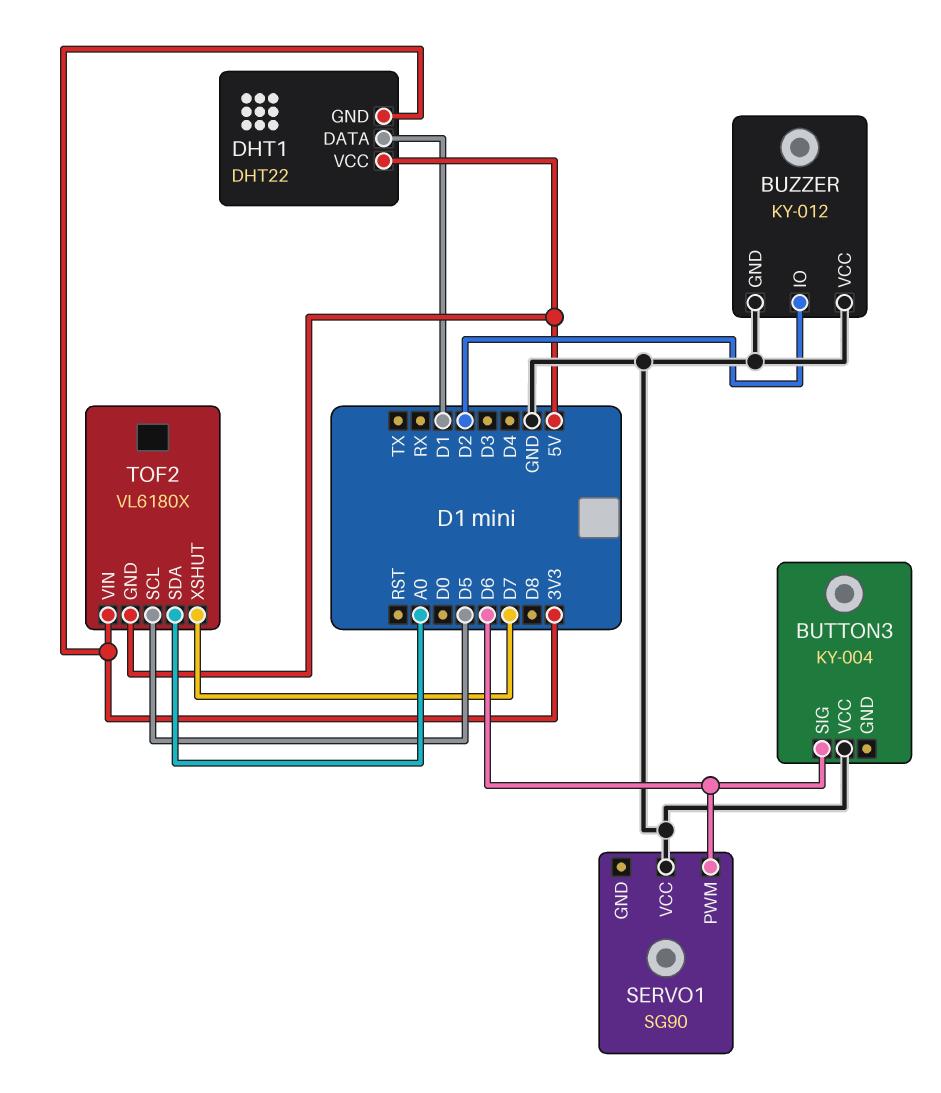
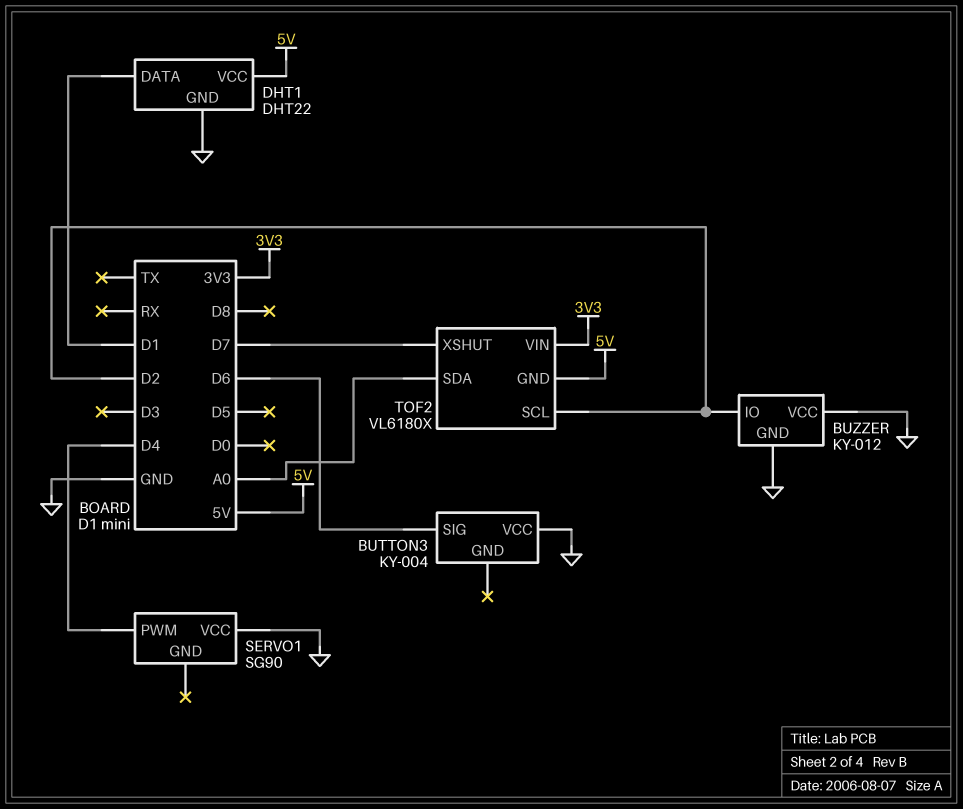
DHT1 pin GND: 3V3 -> GND
SERVO1 pin PWM: D6 -> D4
TOF2 pin SCL: D5 -> D2

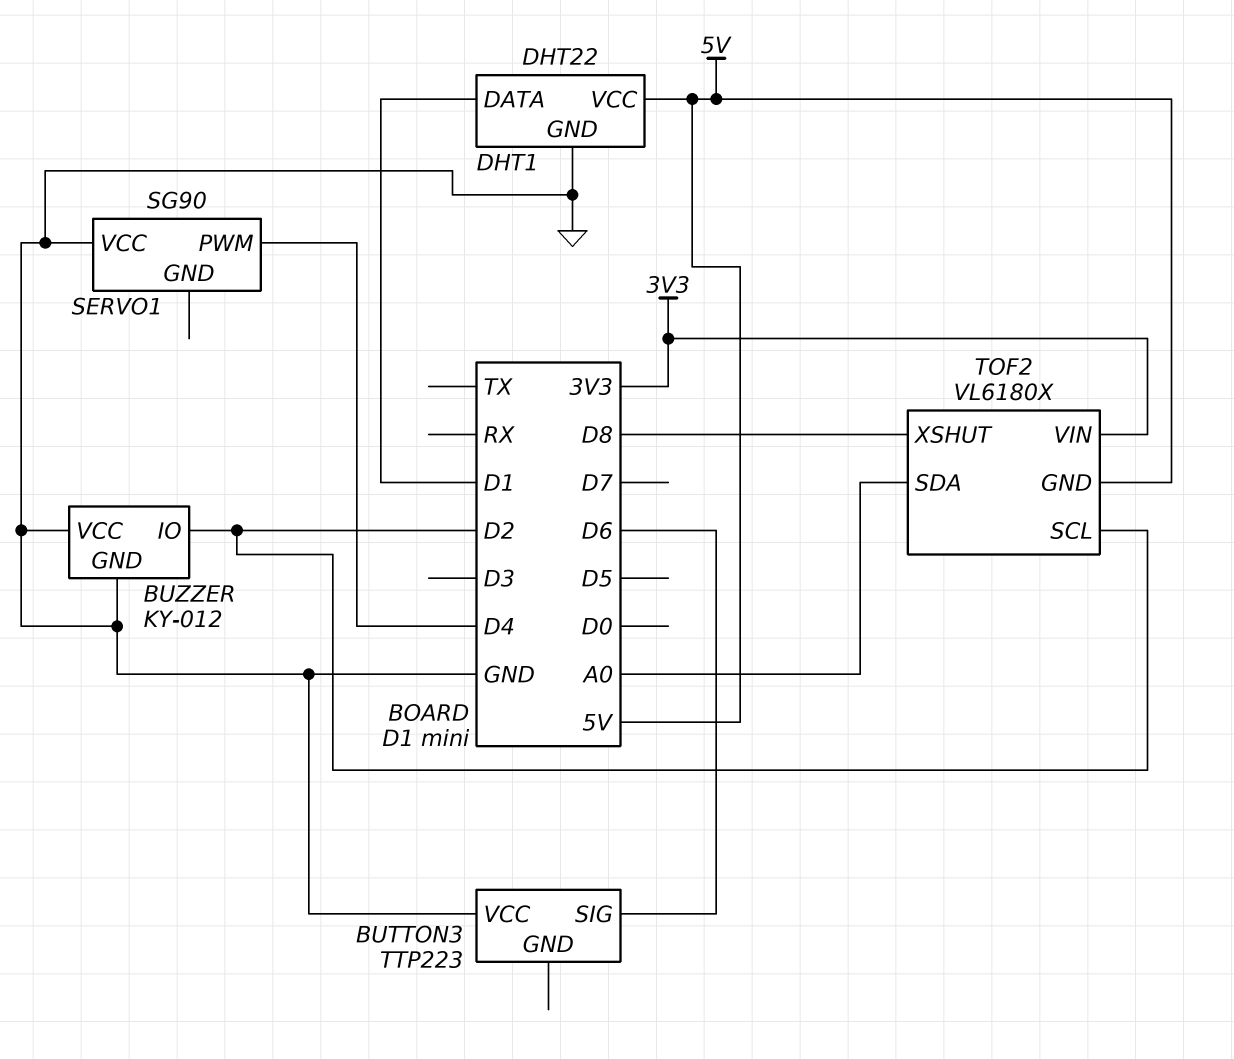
BUTTON3: KY-004 -> TTP223
TOF2 pin XSHUT: D7 -> D8

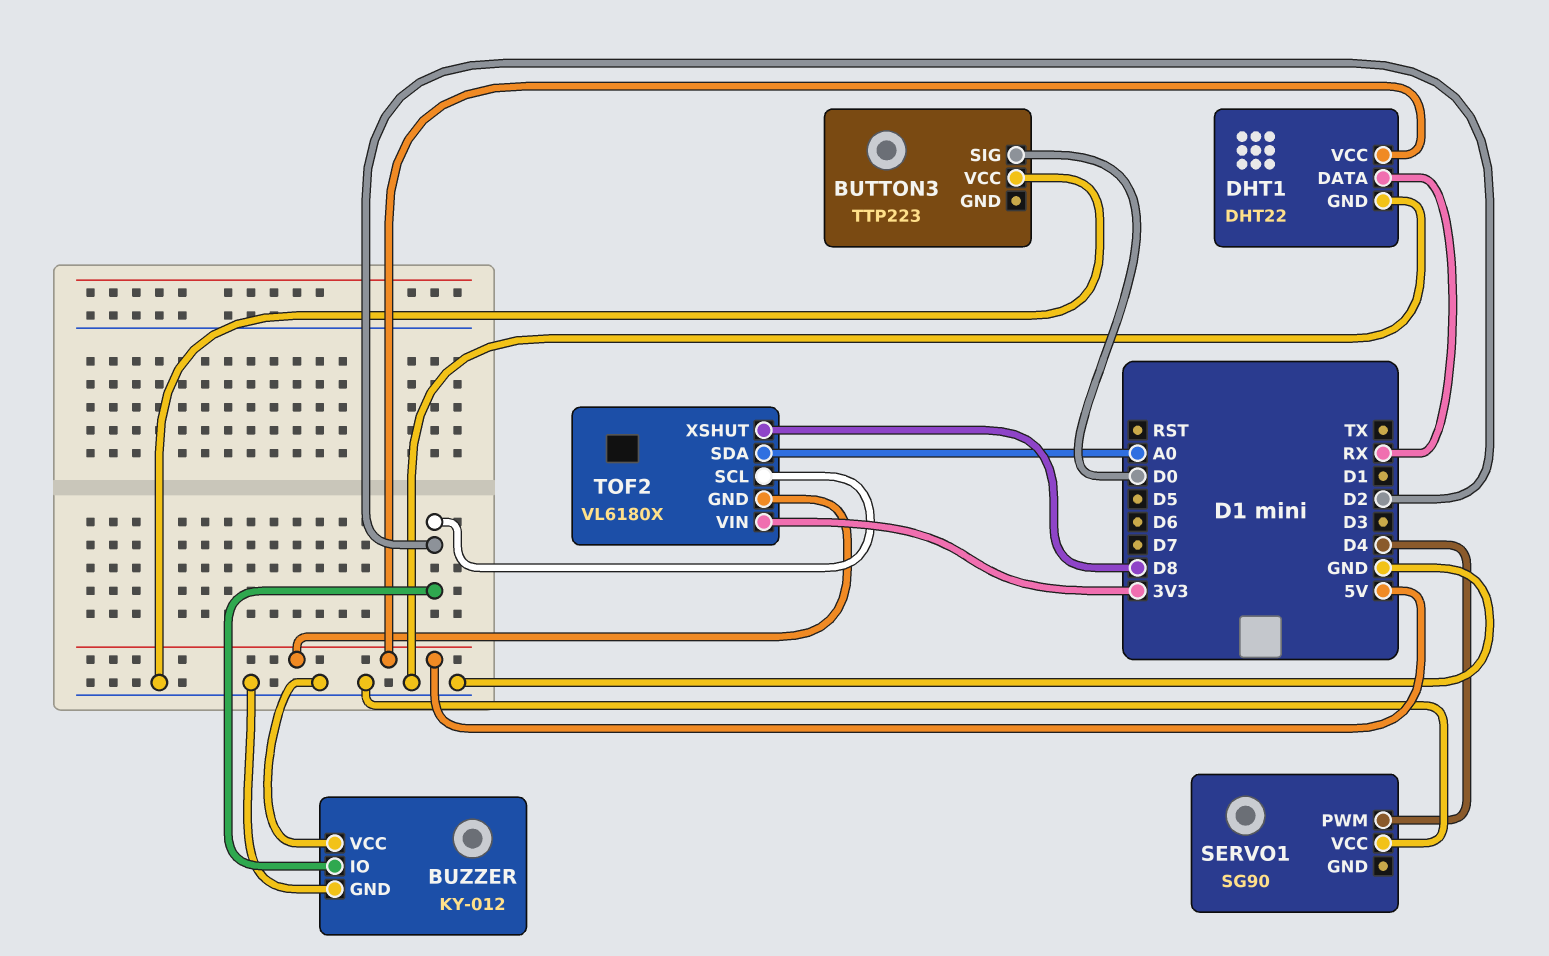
BUTTON3 pin SIG: D6 -> D0
DHT1 pin DATA: D1 -> RX

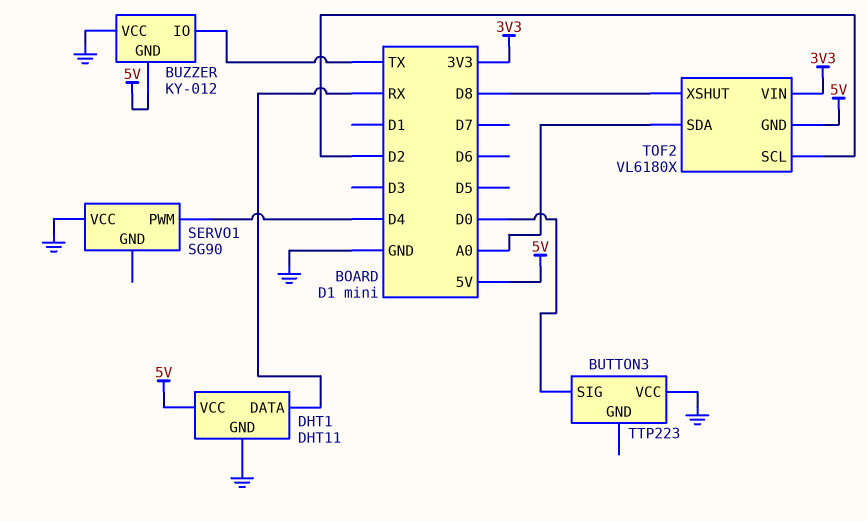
BUZZER pin GND: GND -> 5V
BUZZER pin IO: D2 -> TX
DHT1: DHT22 -> DHT11

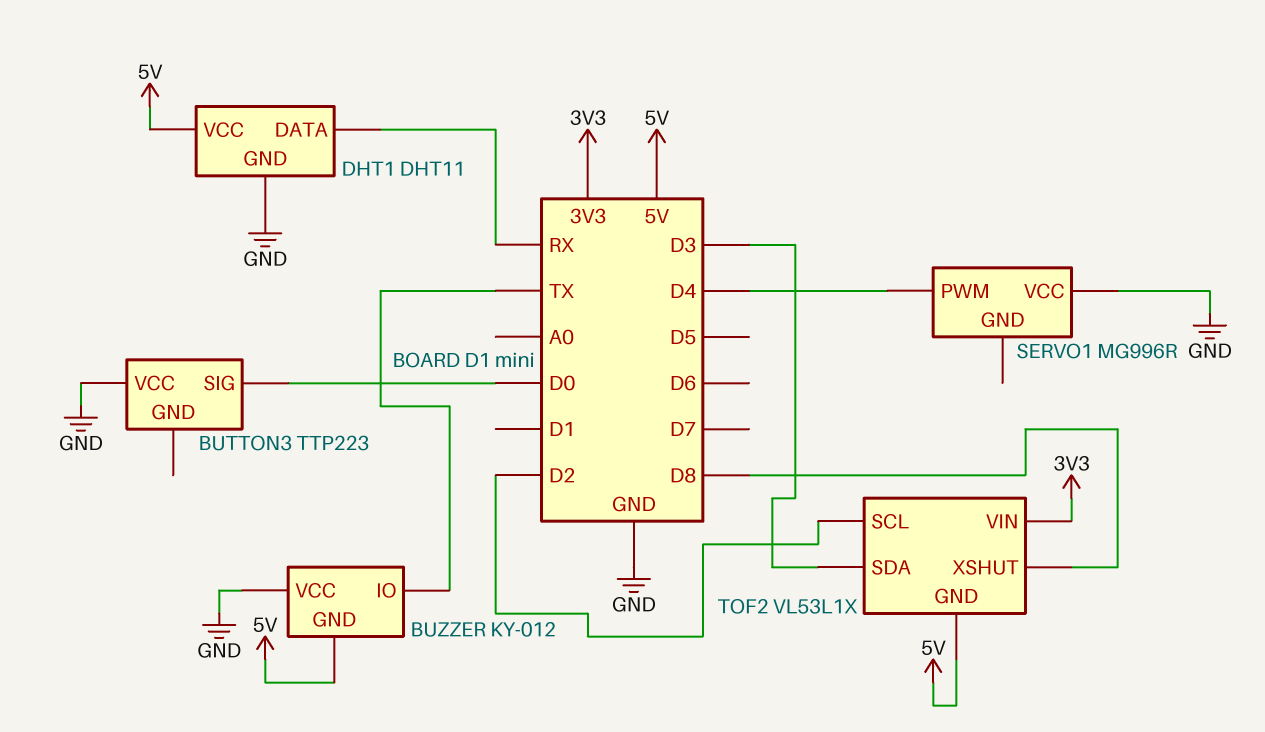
SERVO1: SG90 -> MG996R
TOF2: VL6180X -> VL53L1X
TOF2 pin SDA: A0 -> D3

